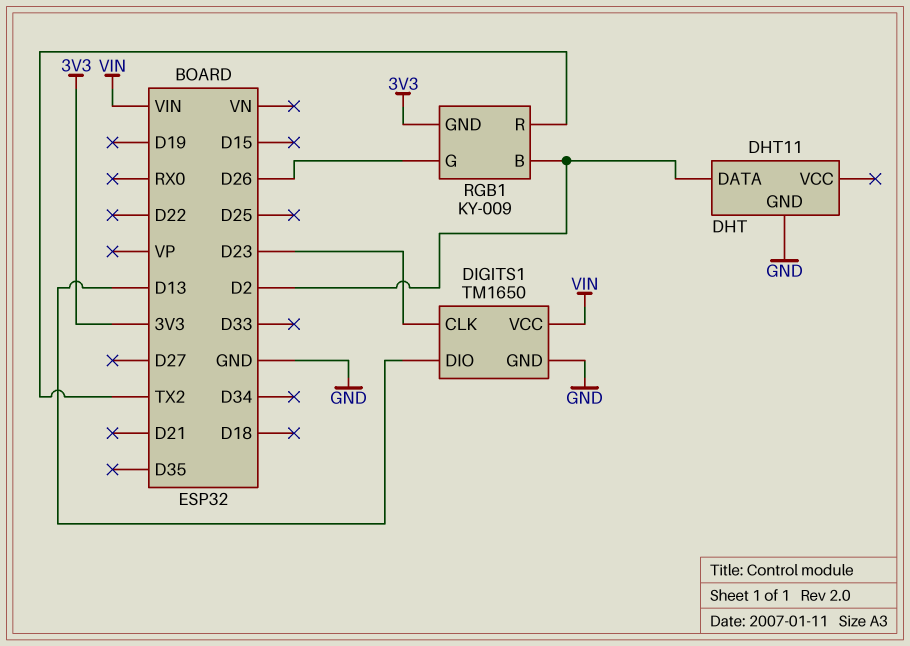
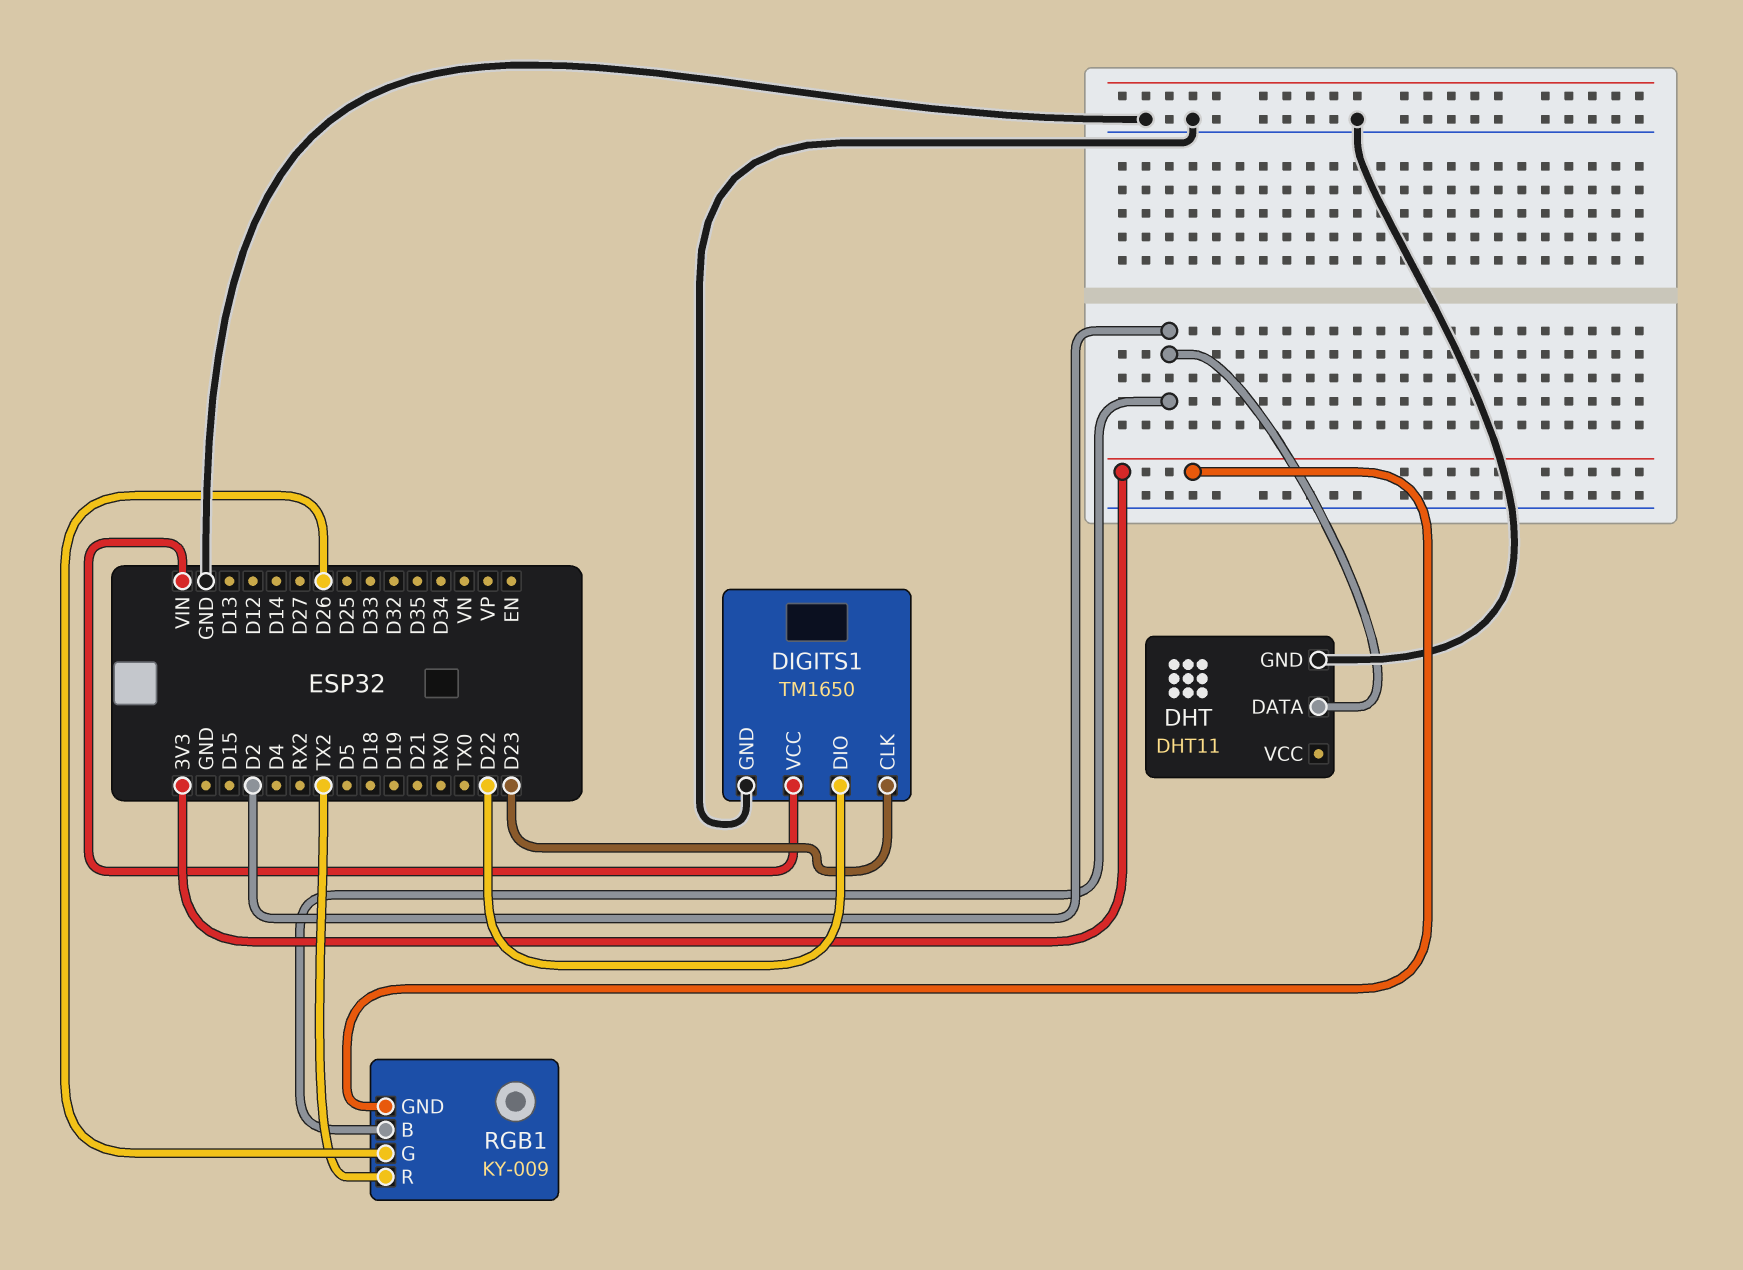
DIGITS1 pin DIO: D13 -> D22

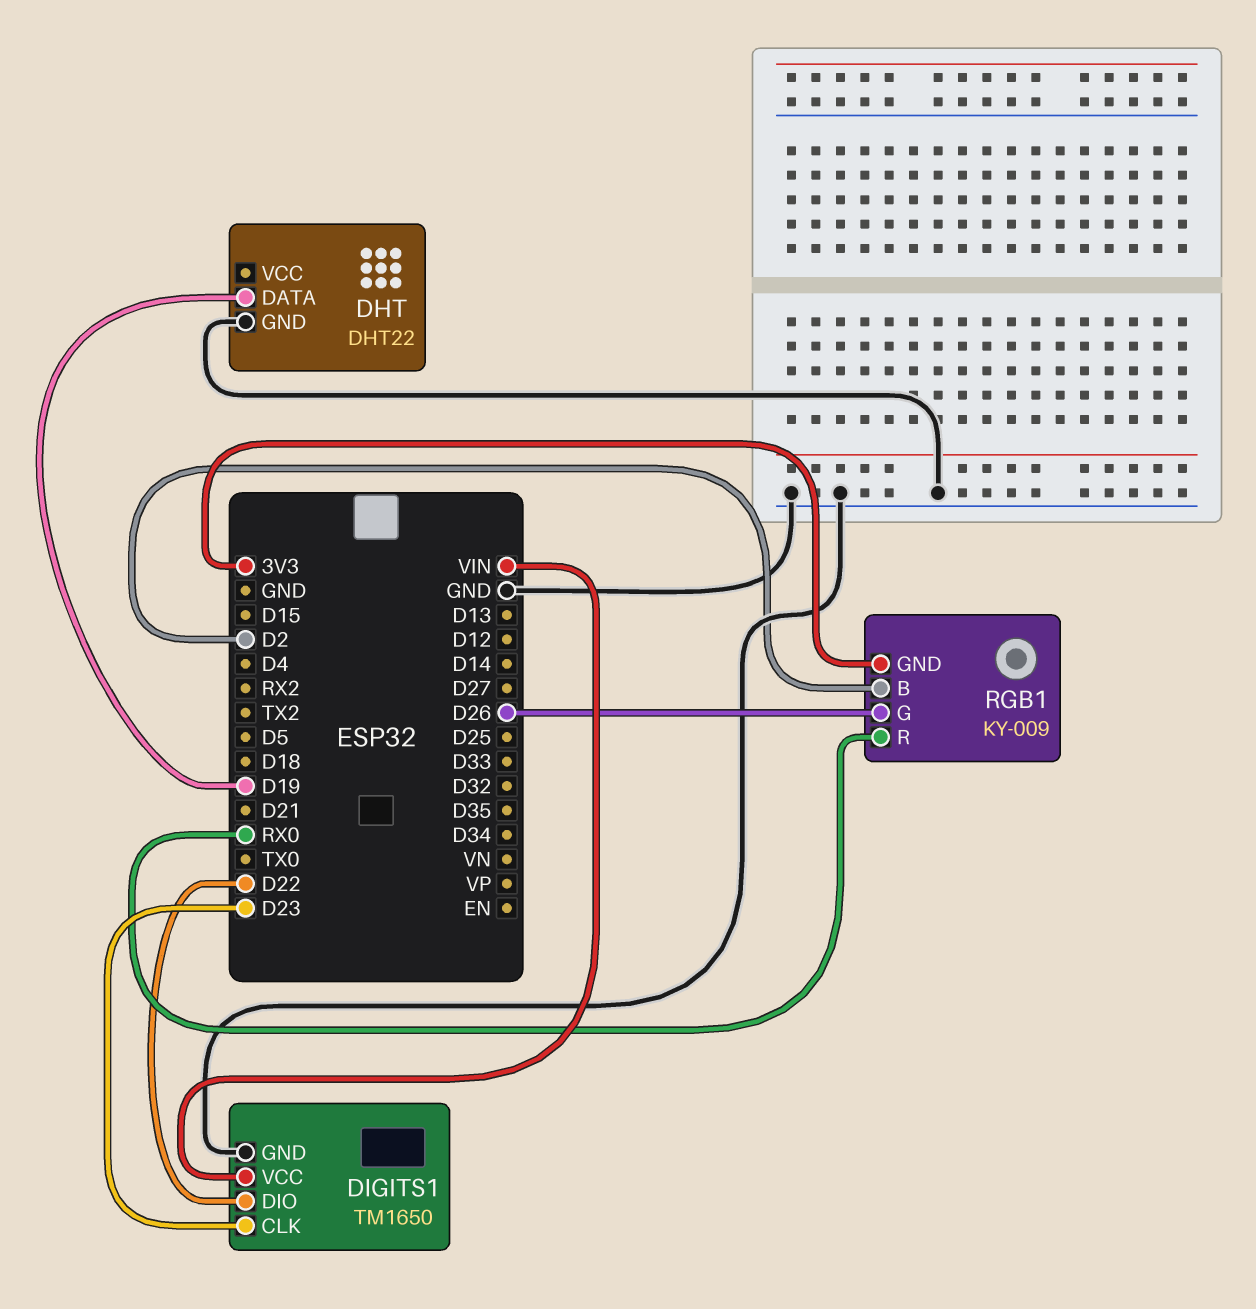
DHT: DHT11 -> DHT22
DHT pin DATA: D2 -> D19
RGB1 pin R: TX2 -> RX0

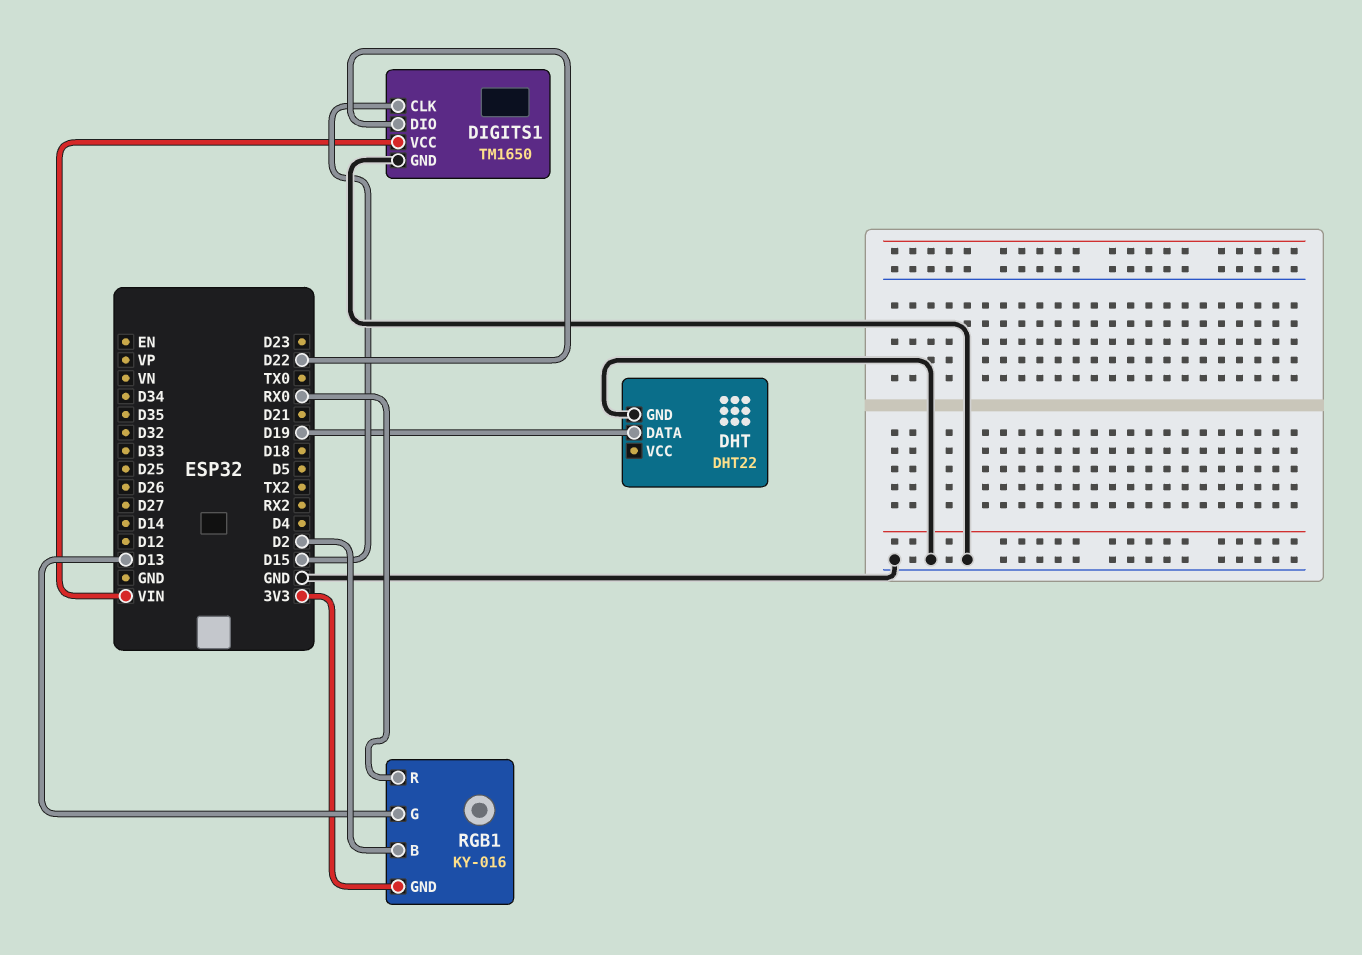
DIGITS1 pin CLK: D23 -> D15
RGB1: KY-009 -> KY-016
RGB1 pin G: D26 -> D13

